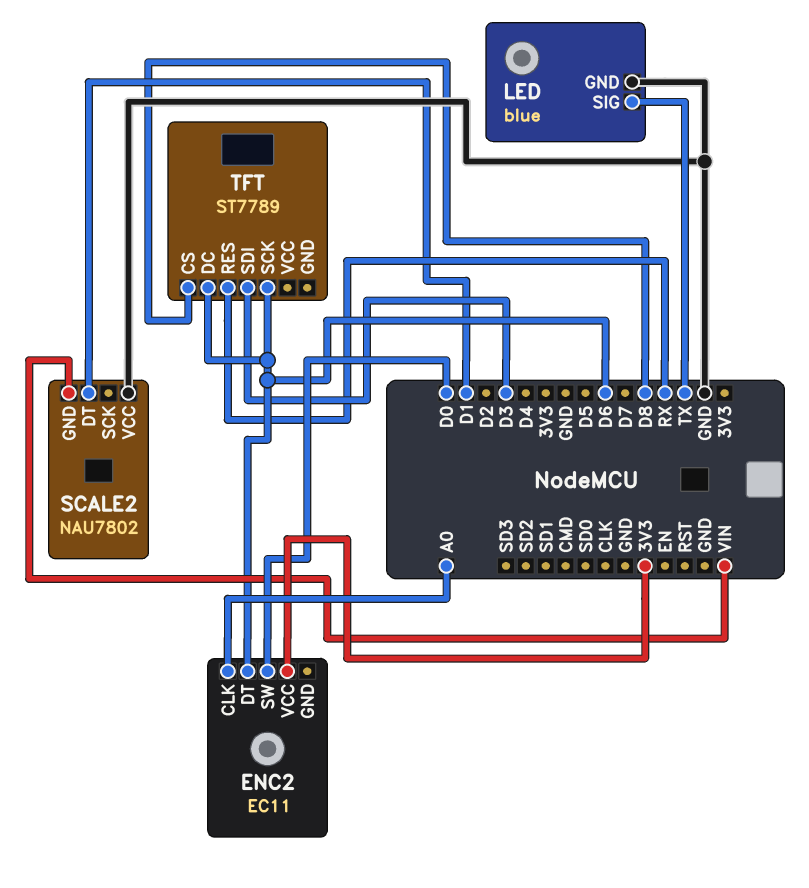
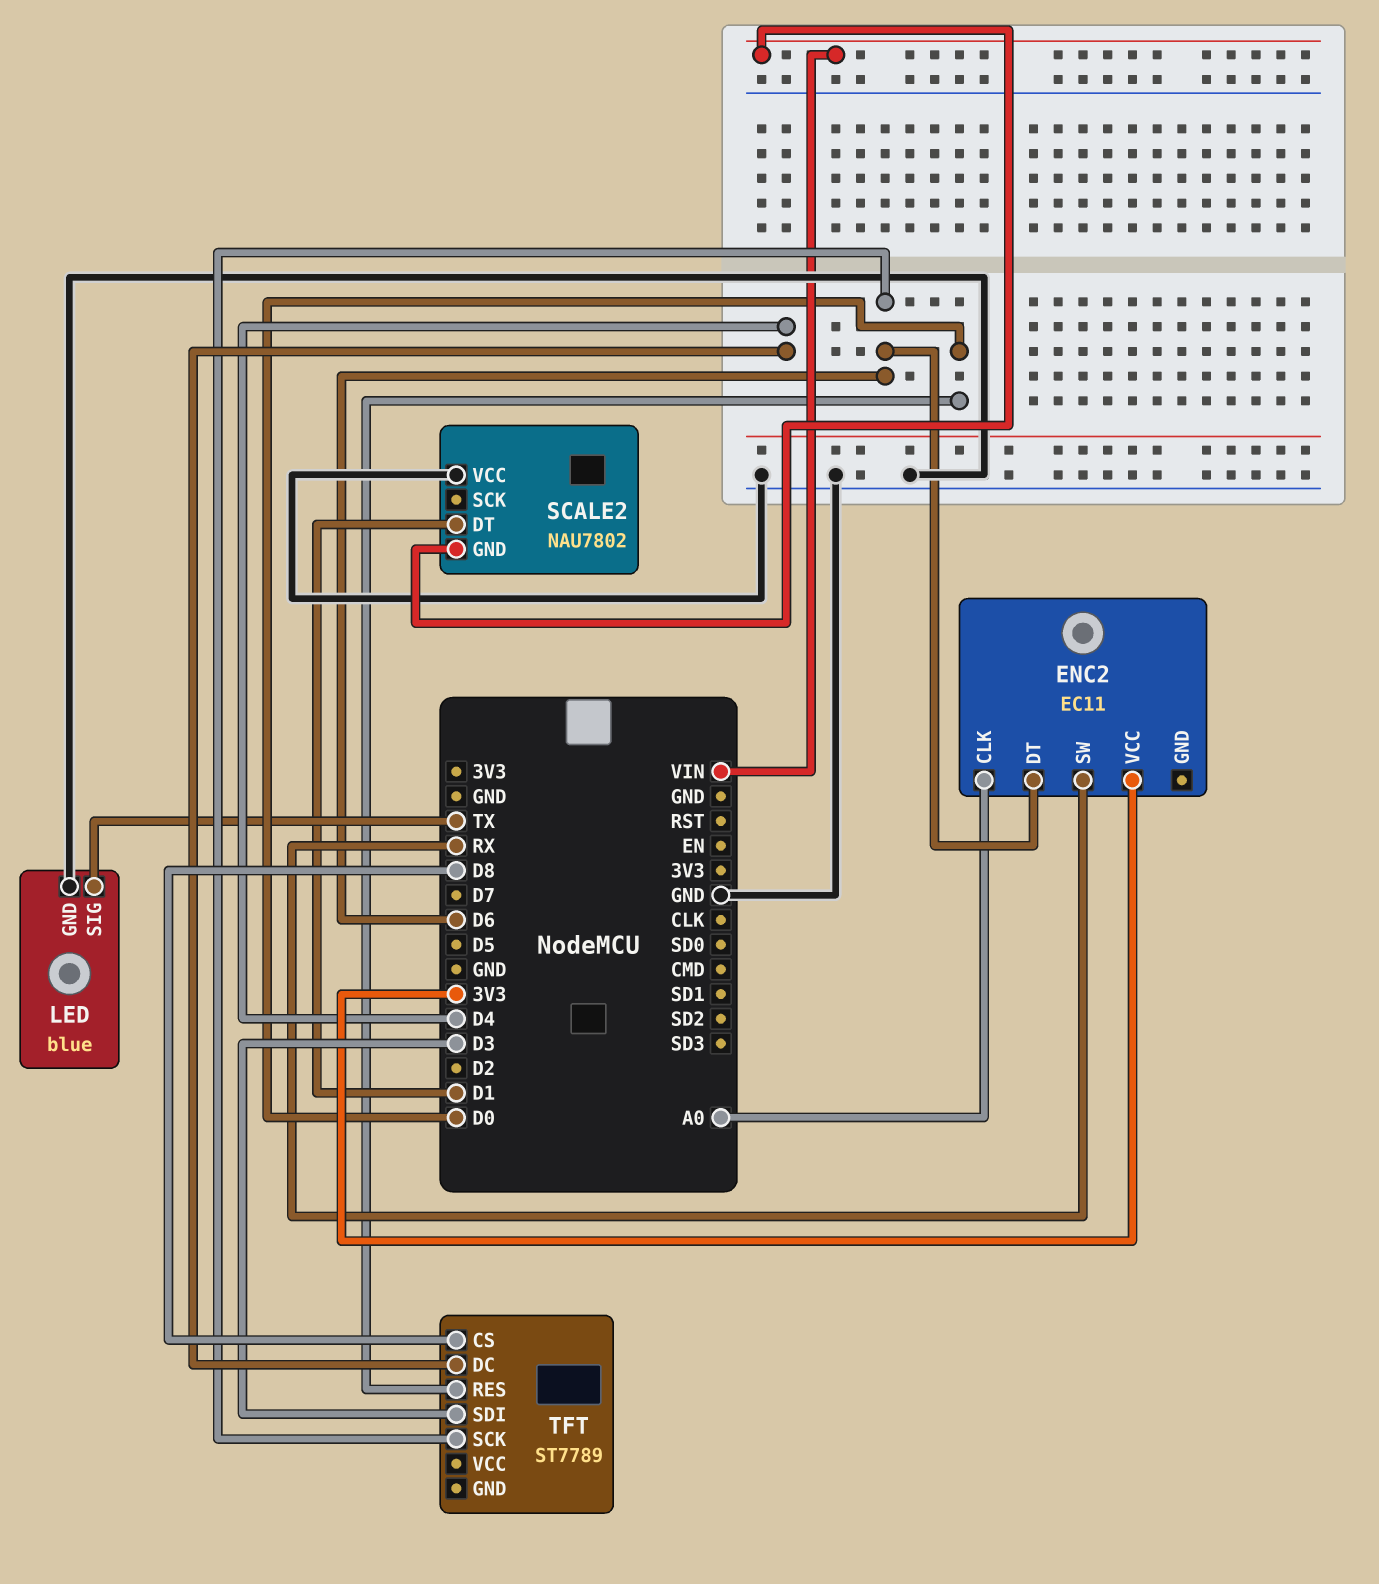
ENC2 pin SW: D0 -> RX
TFT pin DC: D6 -> D4
TFT pin RES: RX -> D0

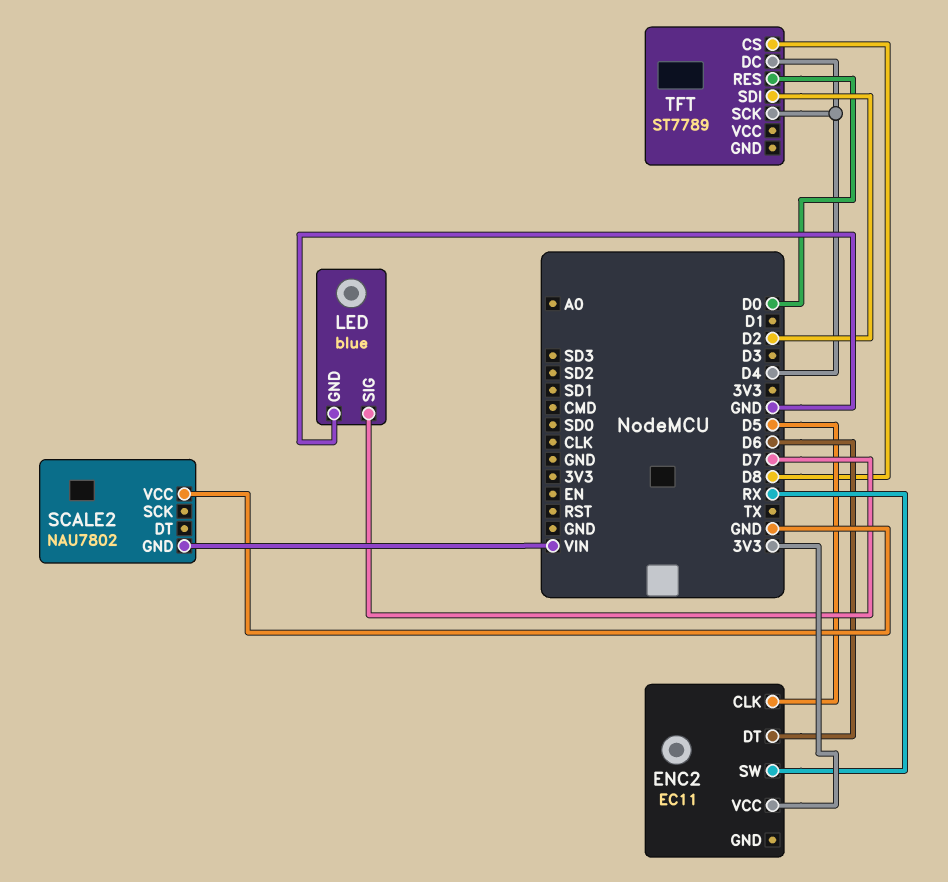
ENC2 pin CLK: A0 -> D5
LED pin SIG: TX -> D7
SCALE2 pin DT: D1 -> none
TFT pin SCK: D6 -> D4
TFT pin SDI: D3 -> D2

